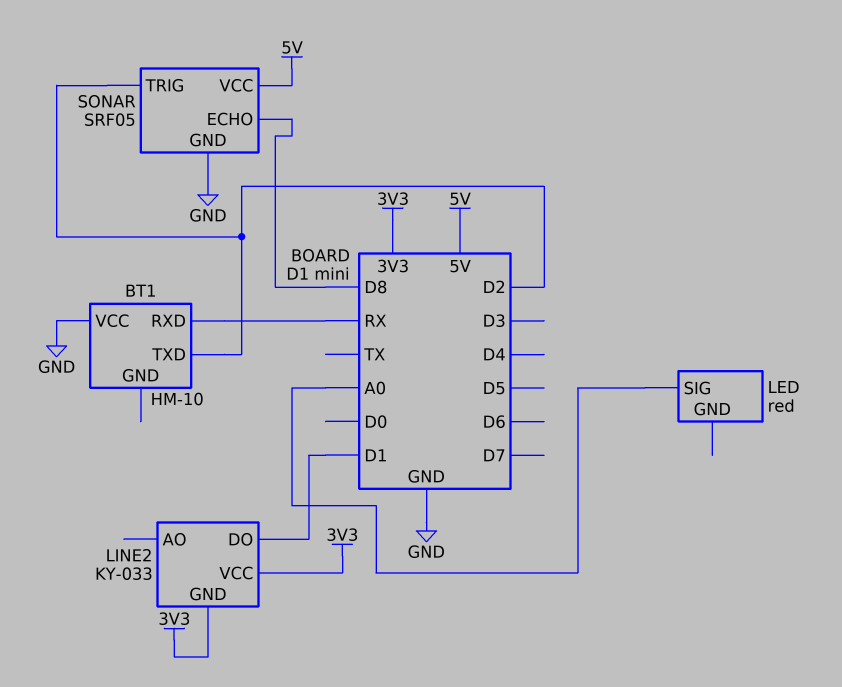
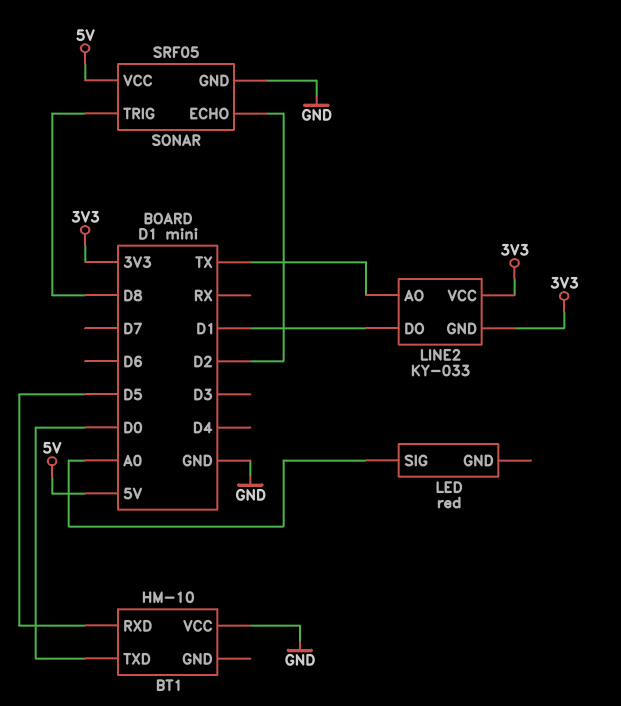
BT1 pin RXD: RX -> D5
BT1 pin TXD: D2 -> D0
LINE2 pin AO: none -> TX
SONAR pin ECHO: D8 -> D2
SONAR pin TRIG: D2 -> D8

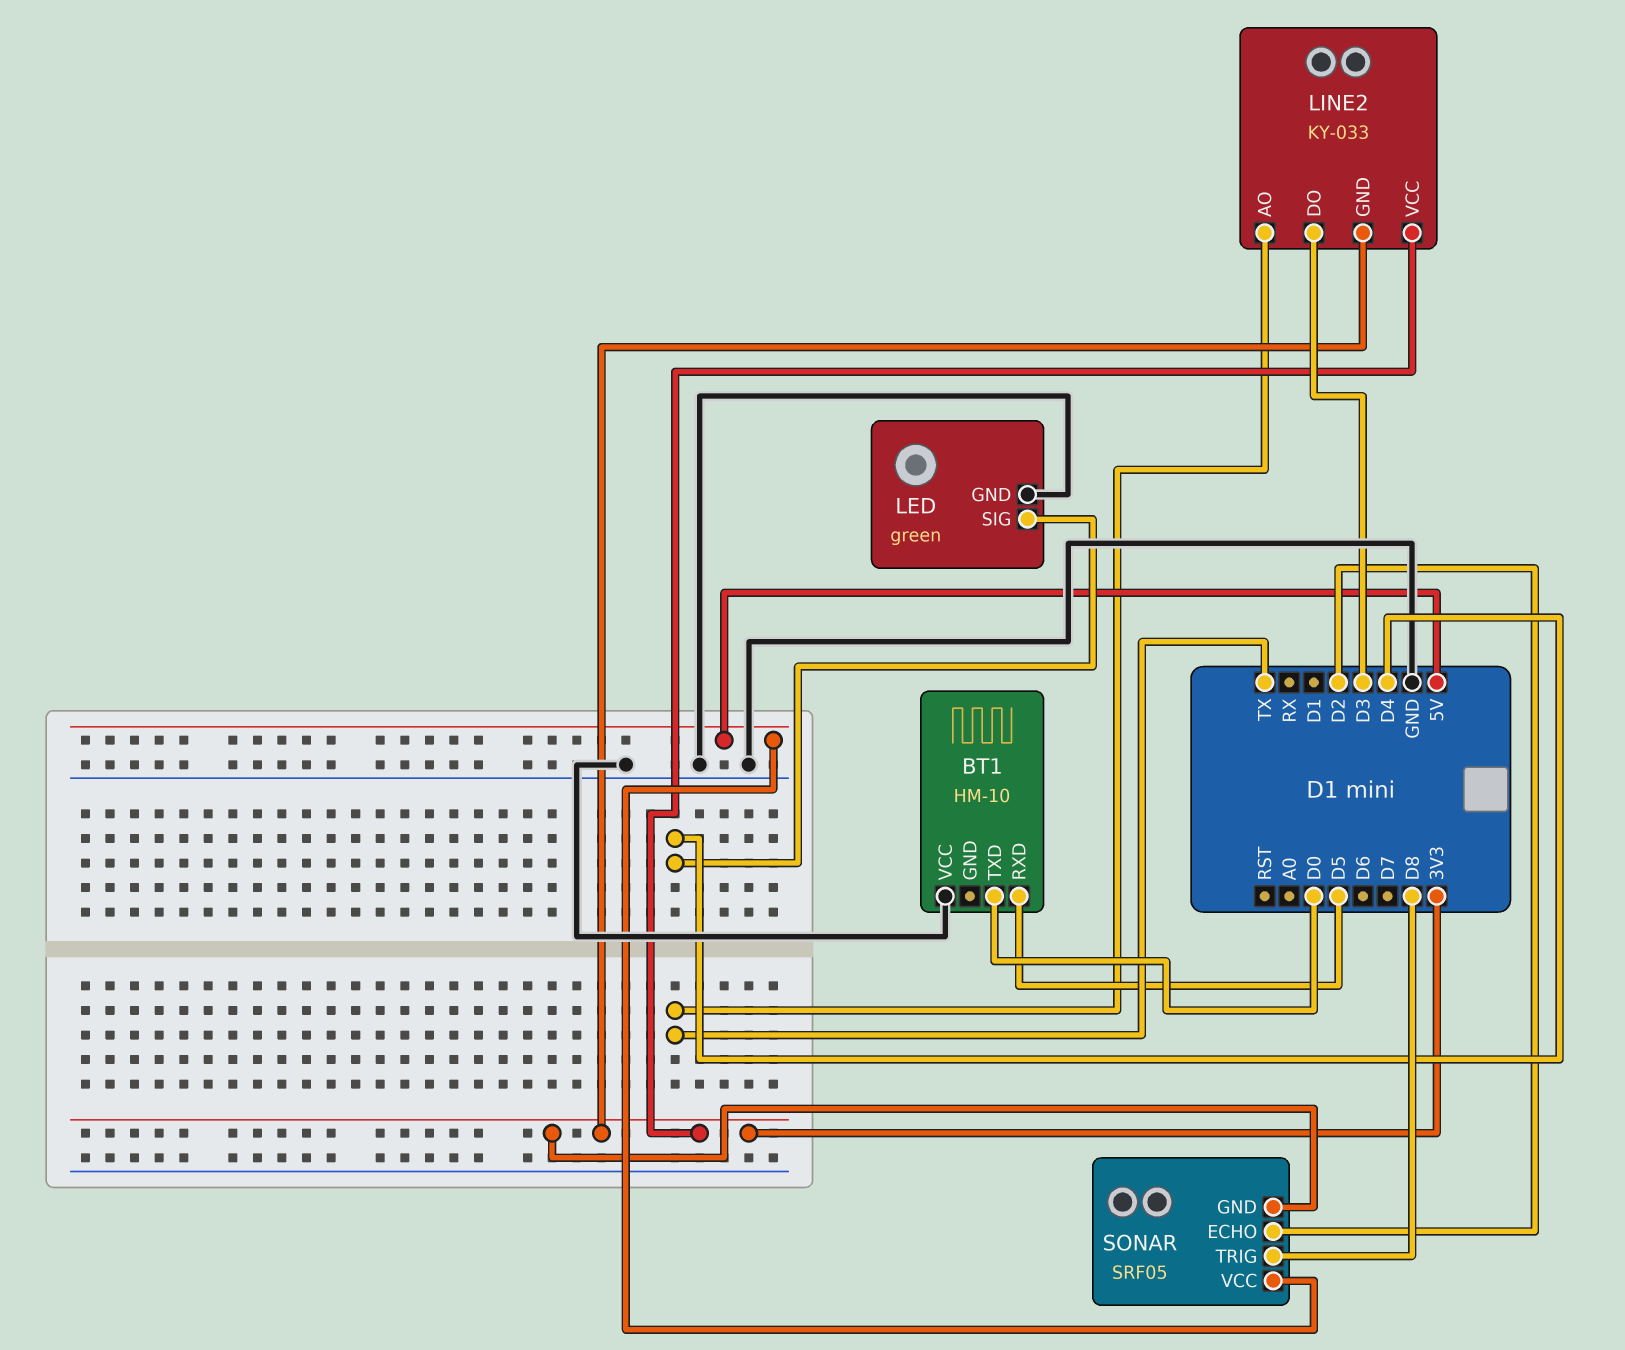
LED: red -> green
LED pin GND: none -> GND
LED pin SIG: A0 -> D4
LINE2 pin DO: D1 -> D3
SONAR pin GND: GND -> 3V3

